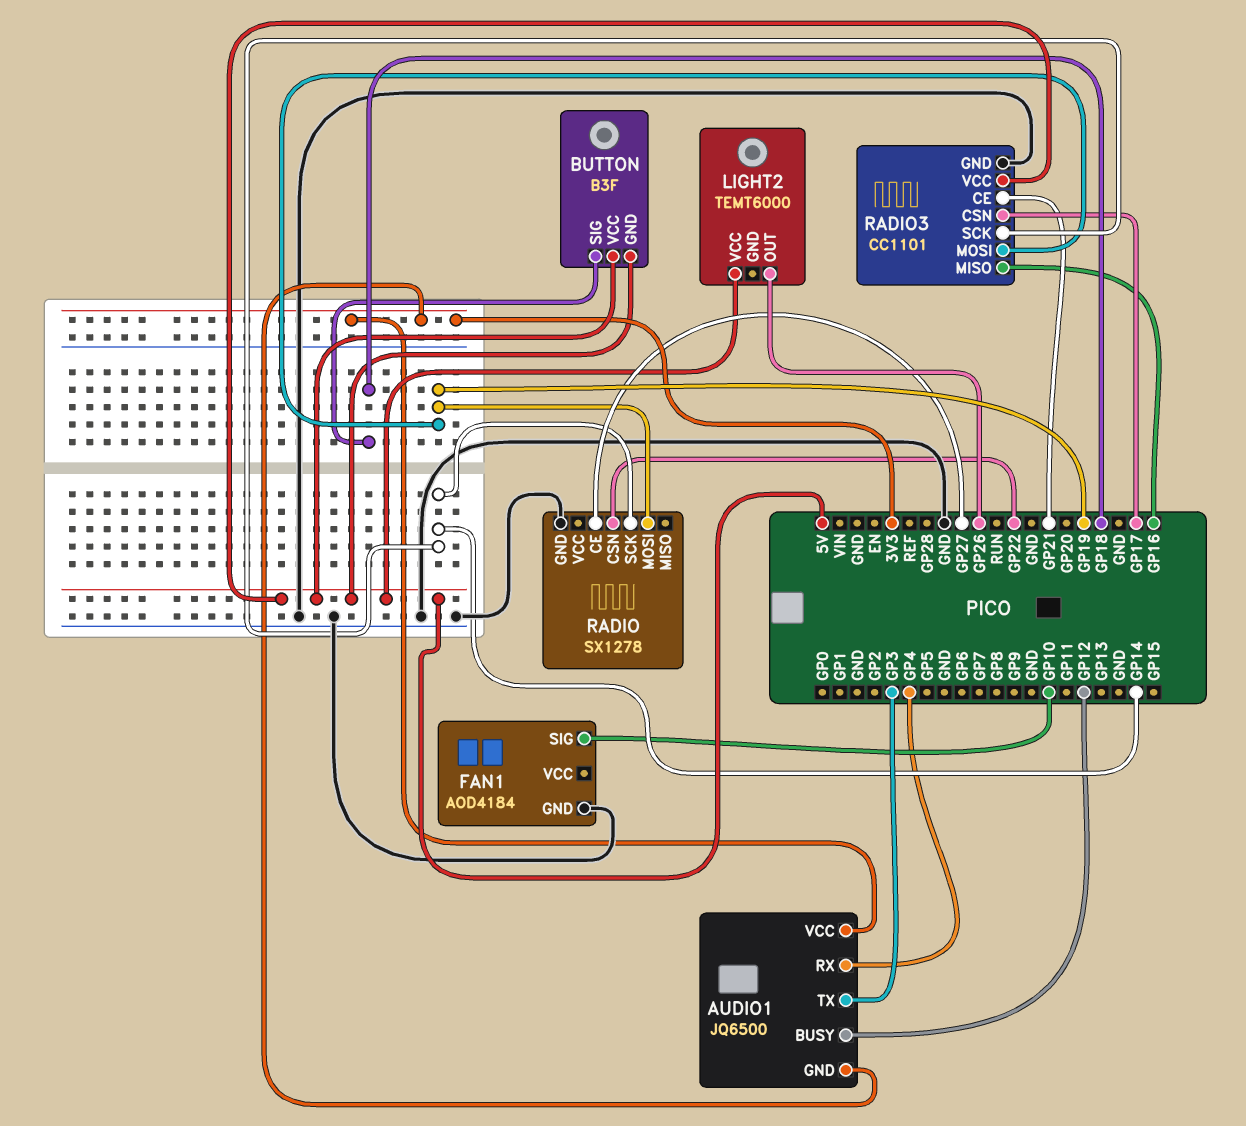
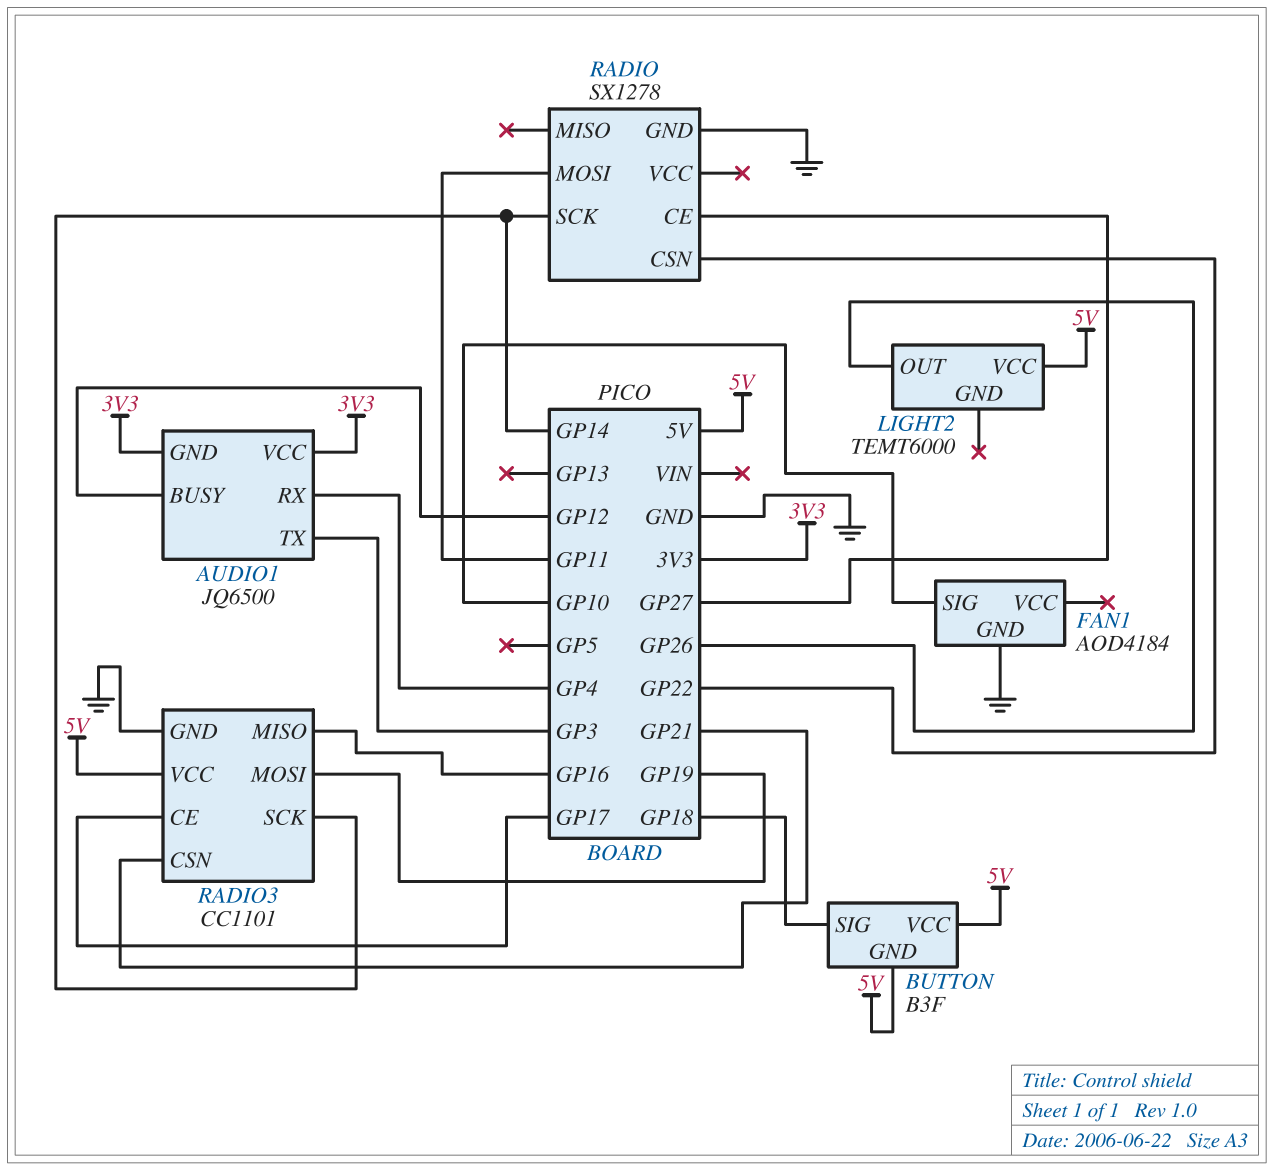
RADIO pin MOSI: GP19 -> GP11
RADIO3 pin CE: GP21 -> GP17
RADIO3 pin CSN: GP17 -> GP21

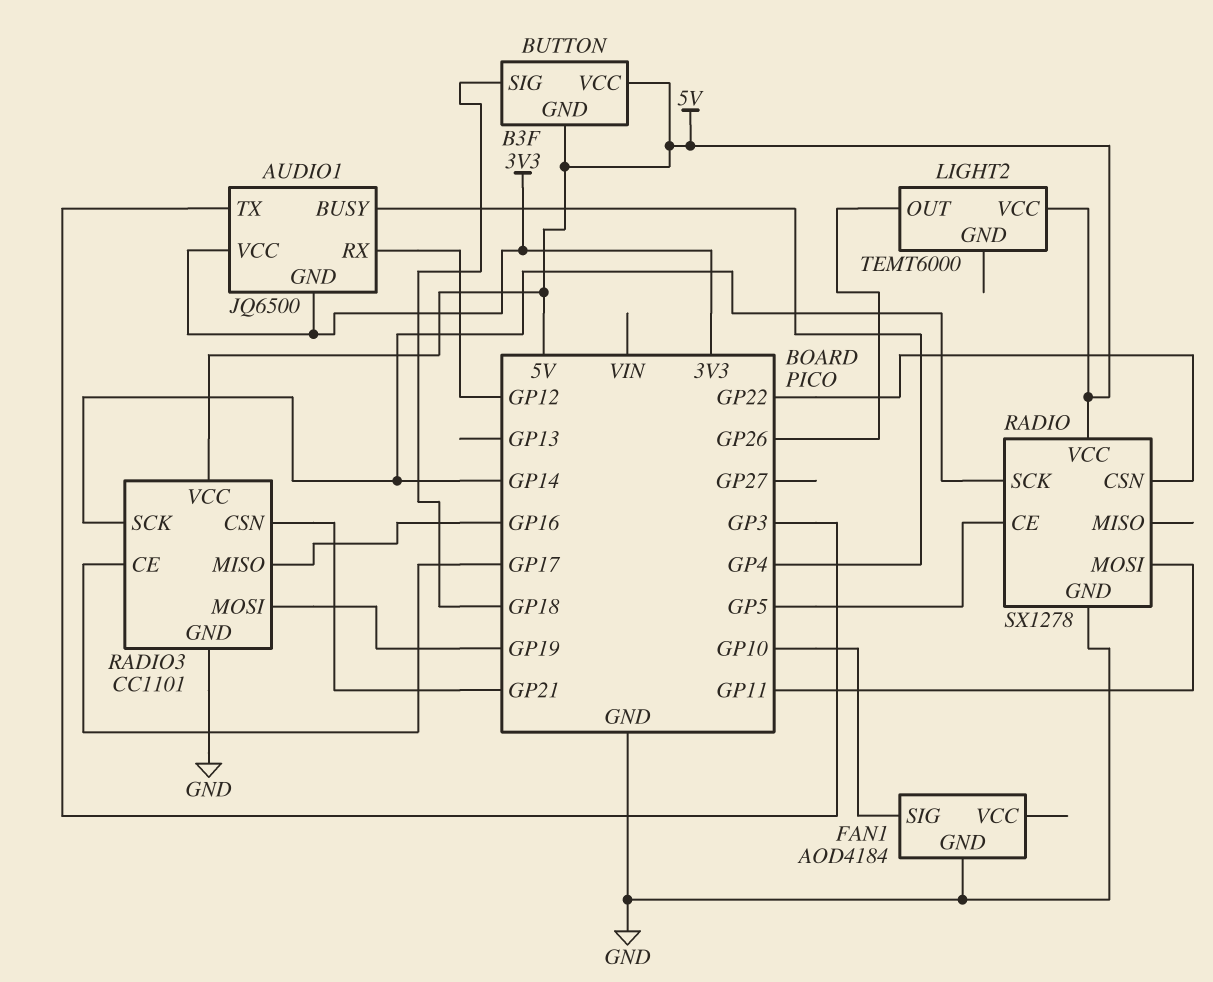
AUDIO1 pin BUSY: GP12 -> GP4
AUDIO1 pin RX: GP4 -> GP12
RADIO pin CE: GP27 -> GP5
RADIO pin VCC: none -> 5V

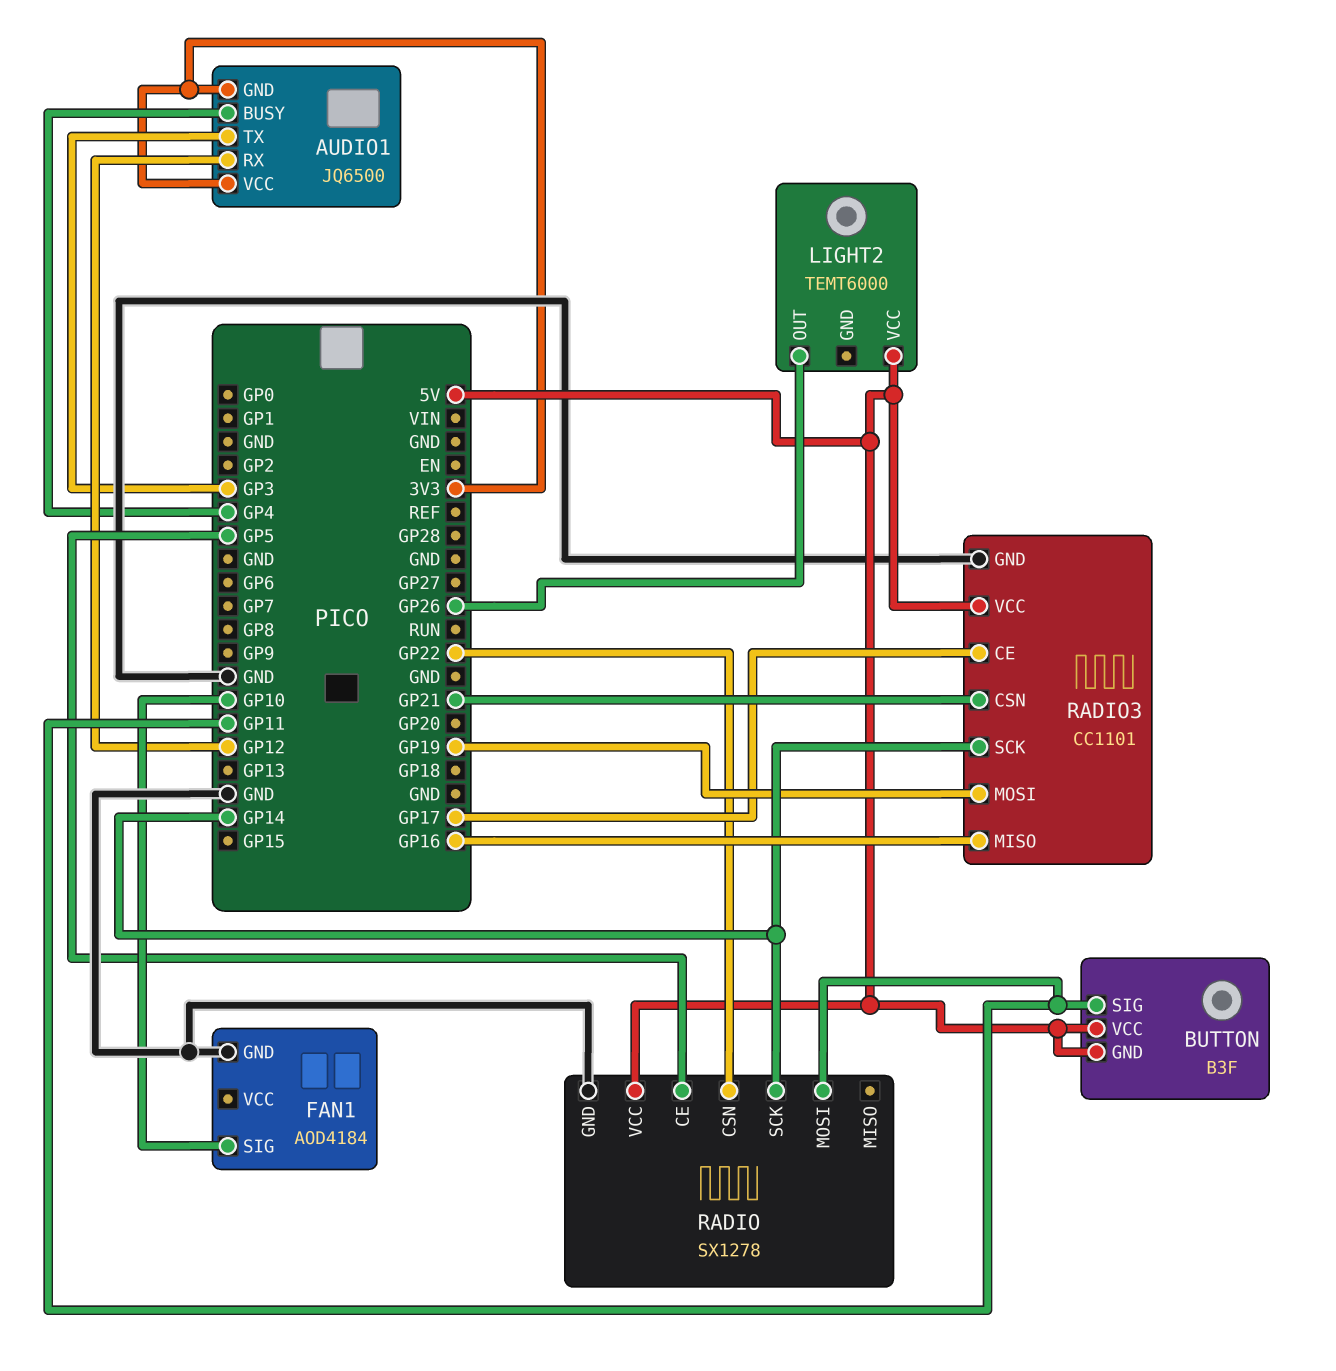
BUTTON pin SIG: GP18 -> GP11

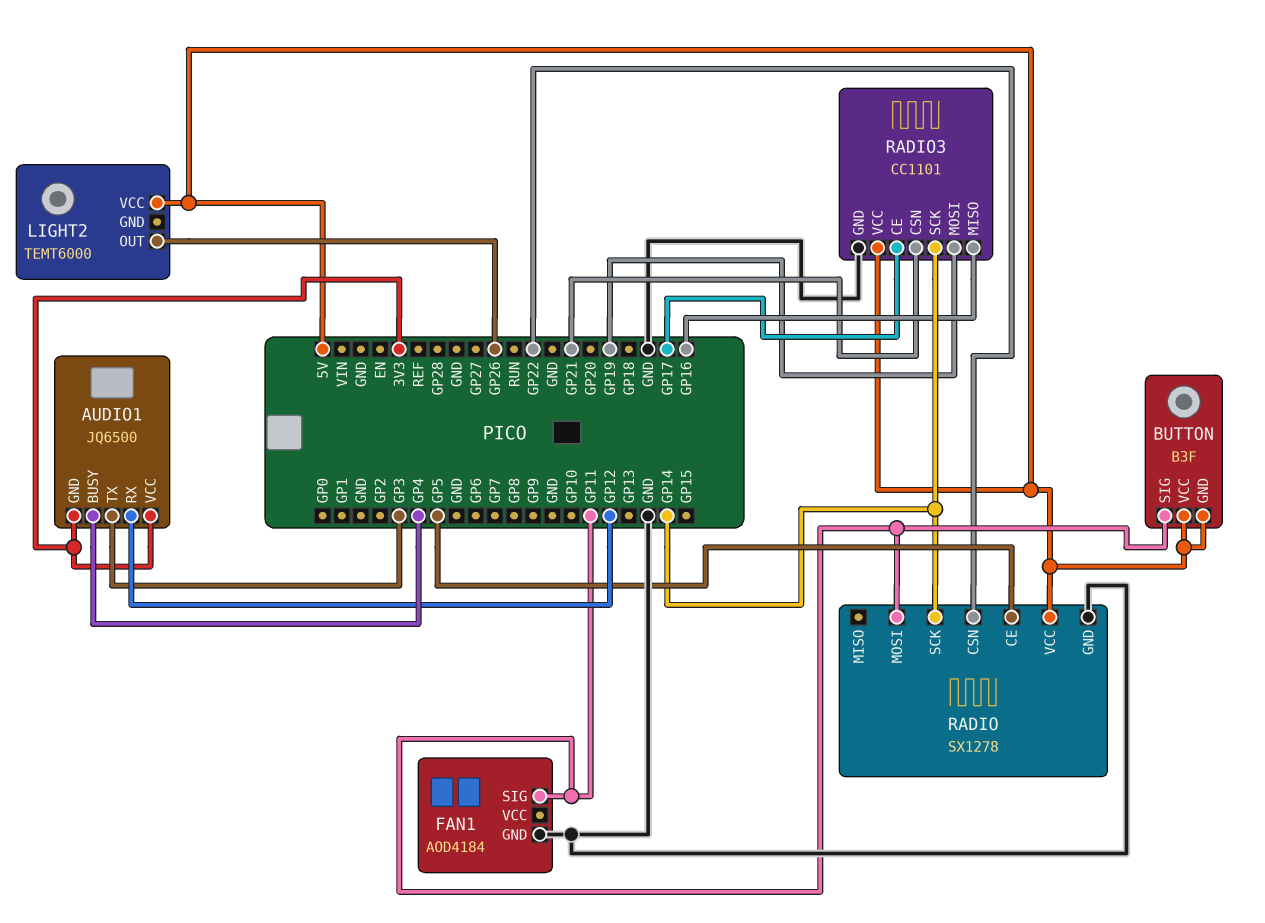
FAN1 pin SIG: GP10 -> GP11

